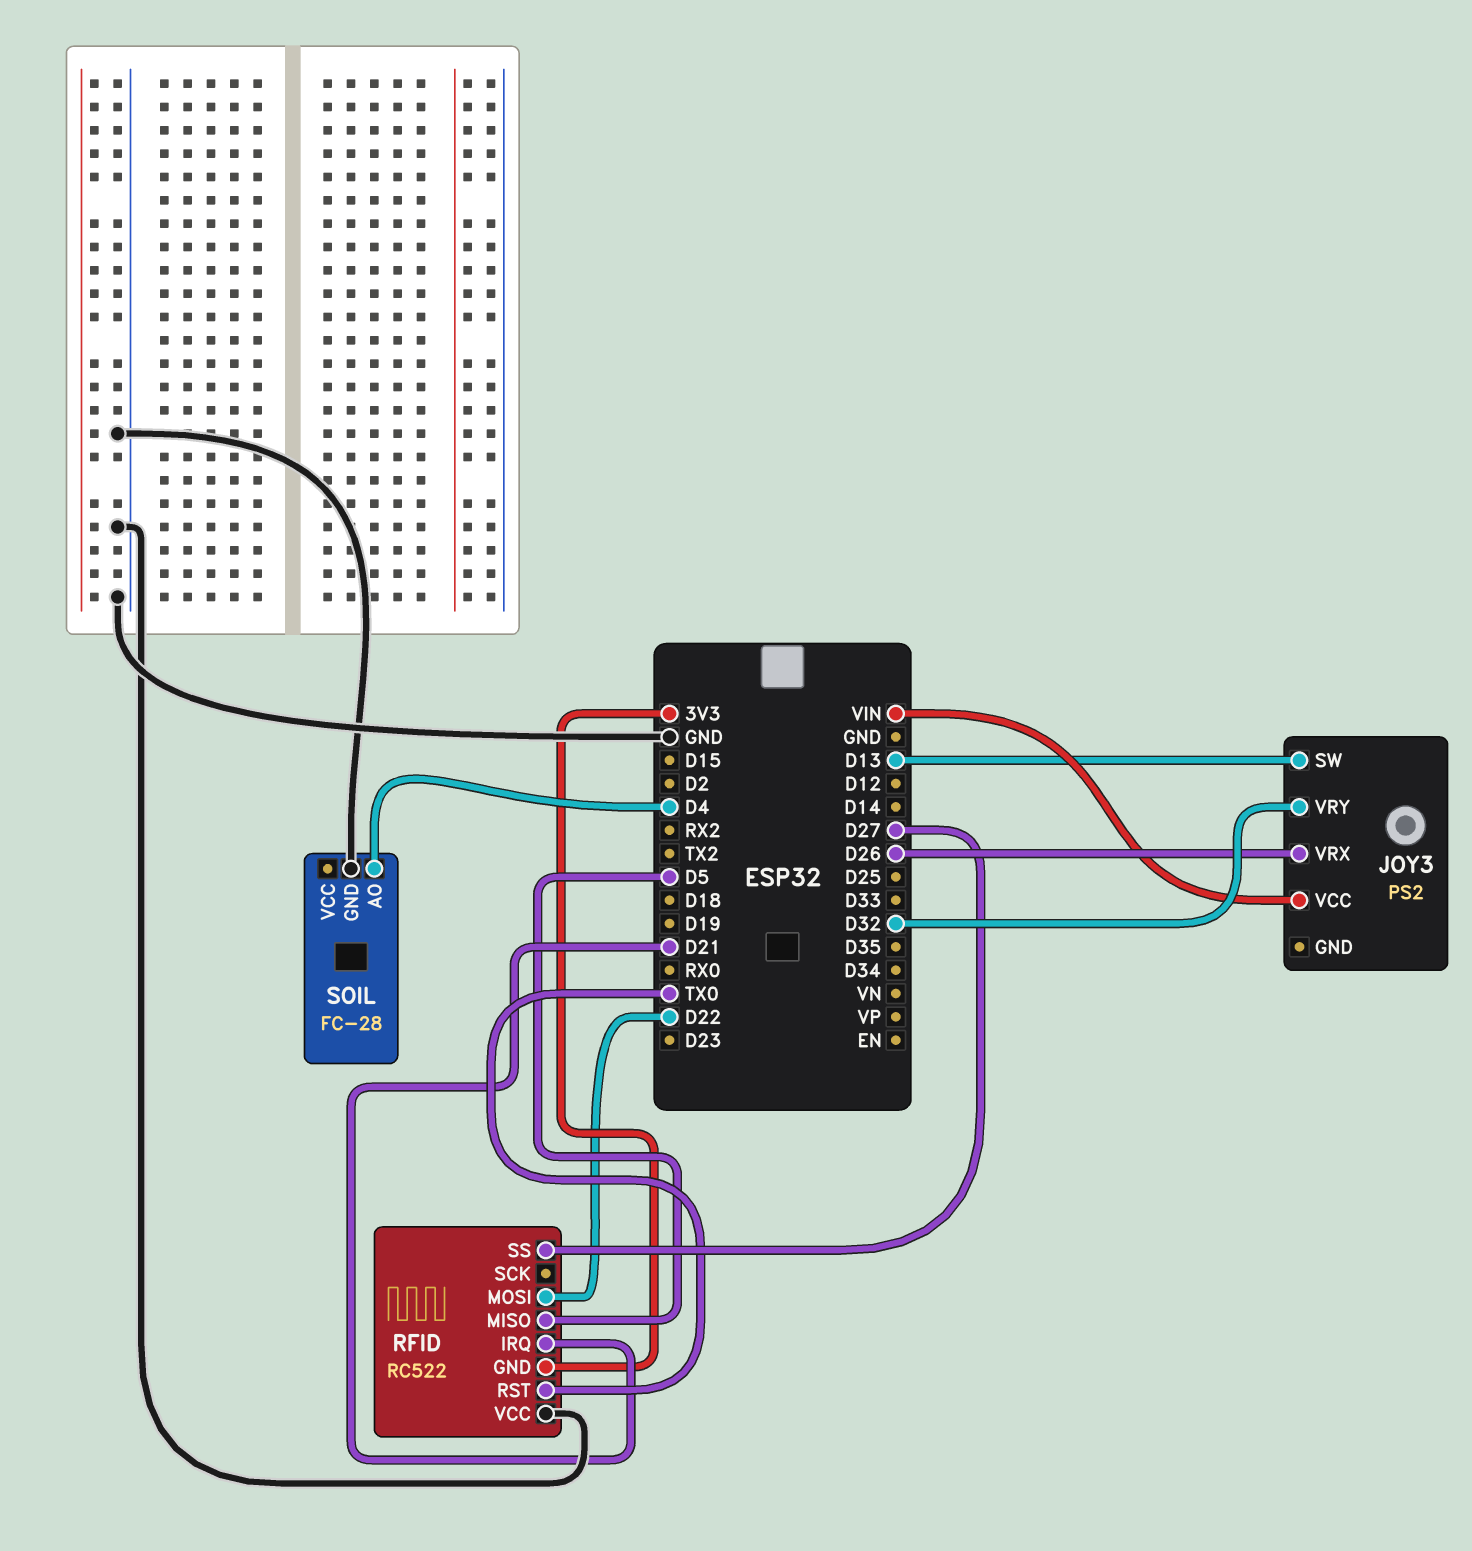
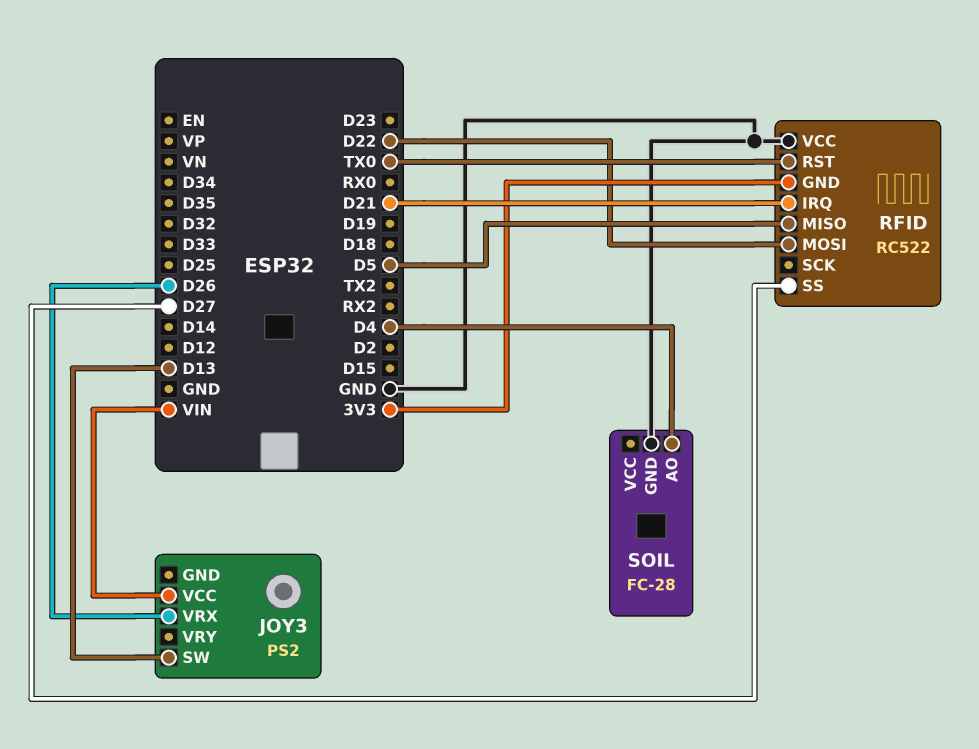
JOY3 pin VRY: D32 -> none

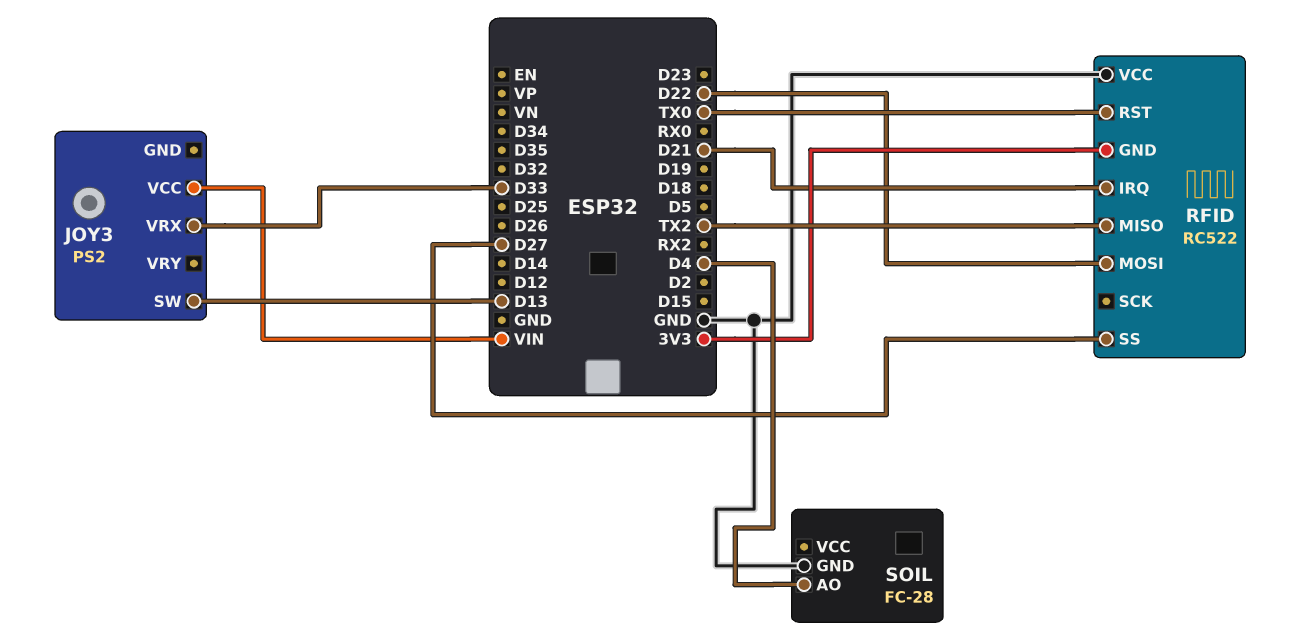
JOY3 pin VRX: D26 -> D33
RFID pin MISO: D5 -> TX2

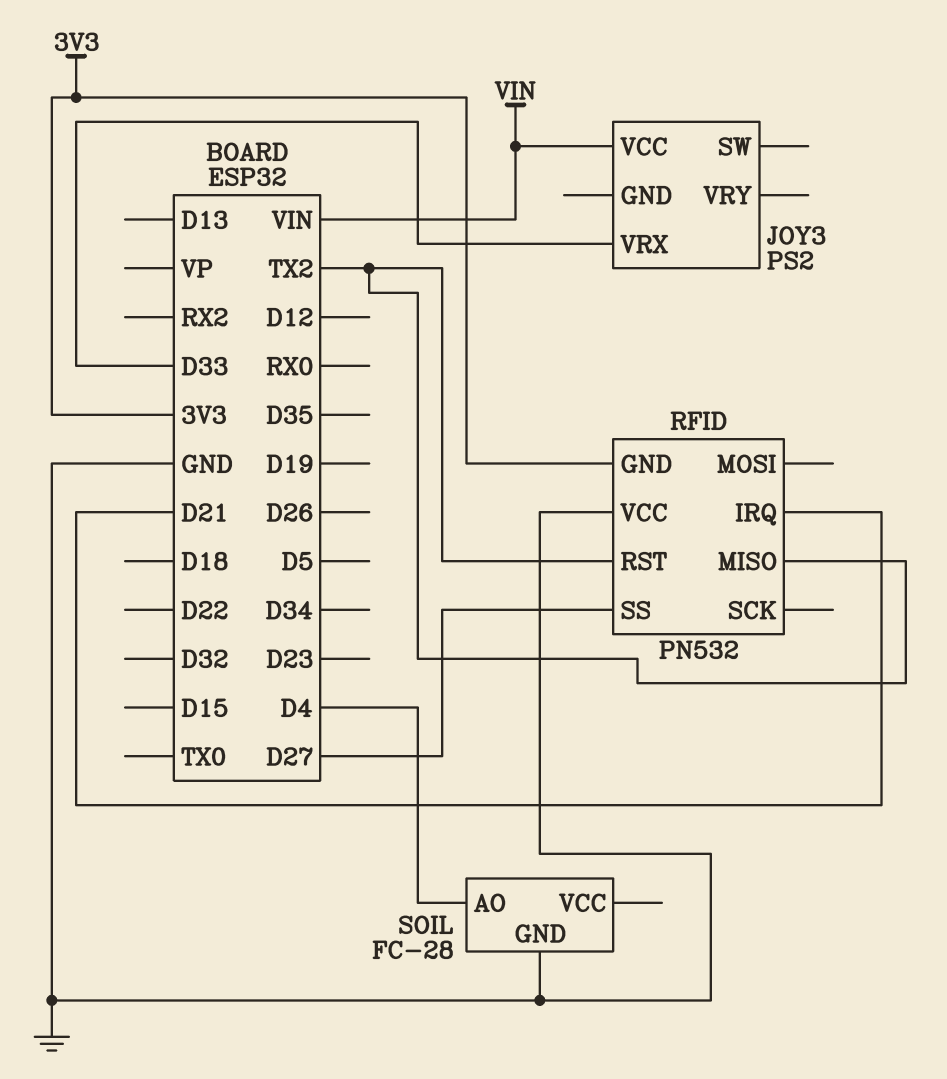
JOY3 pin SW: D13 -> none
RFID: RC522 -> PN532
RFID pin MOSI: D22 -> none
RFID pin RST: TX0 -> TX2

